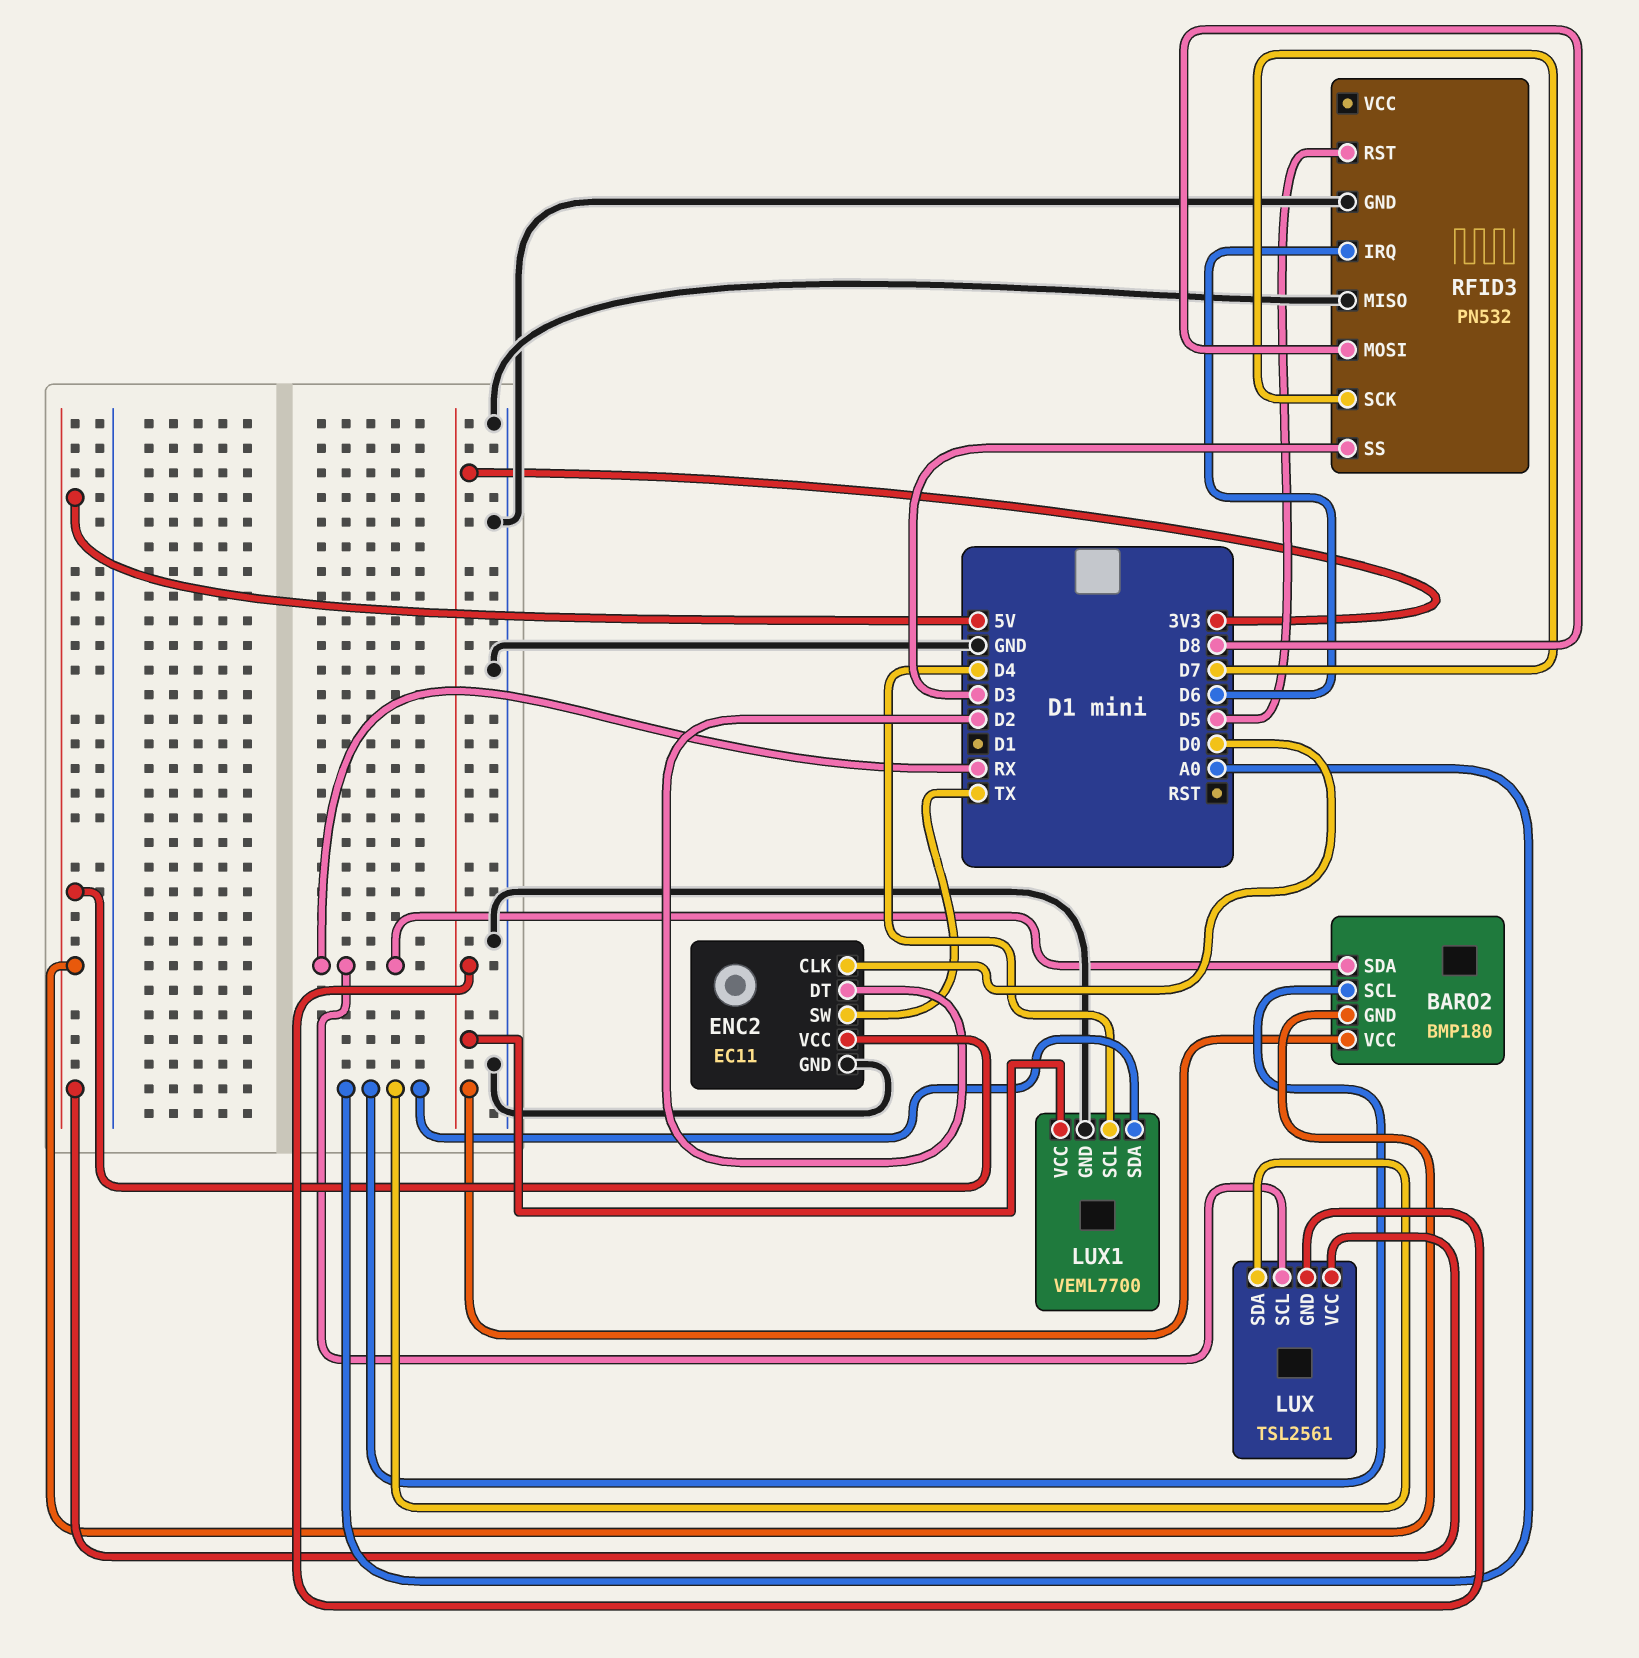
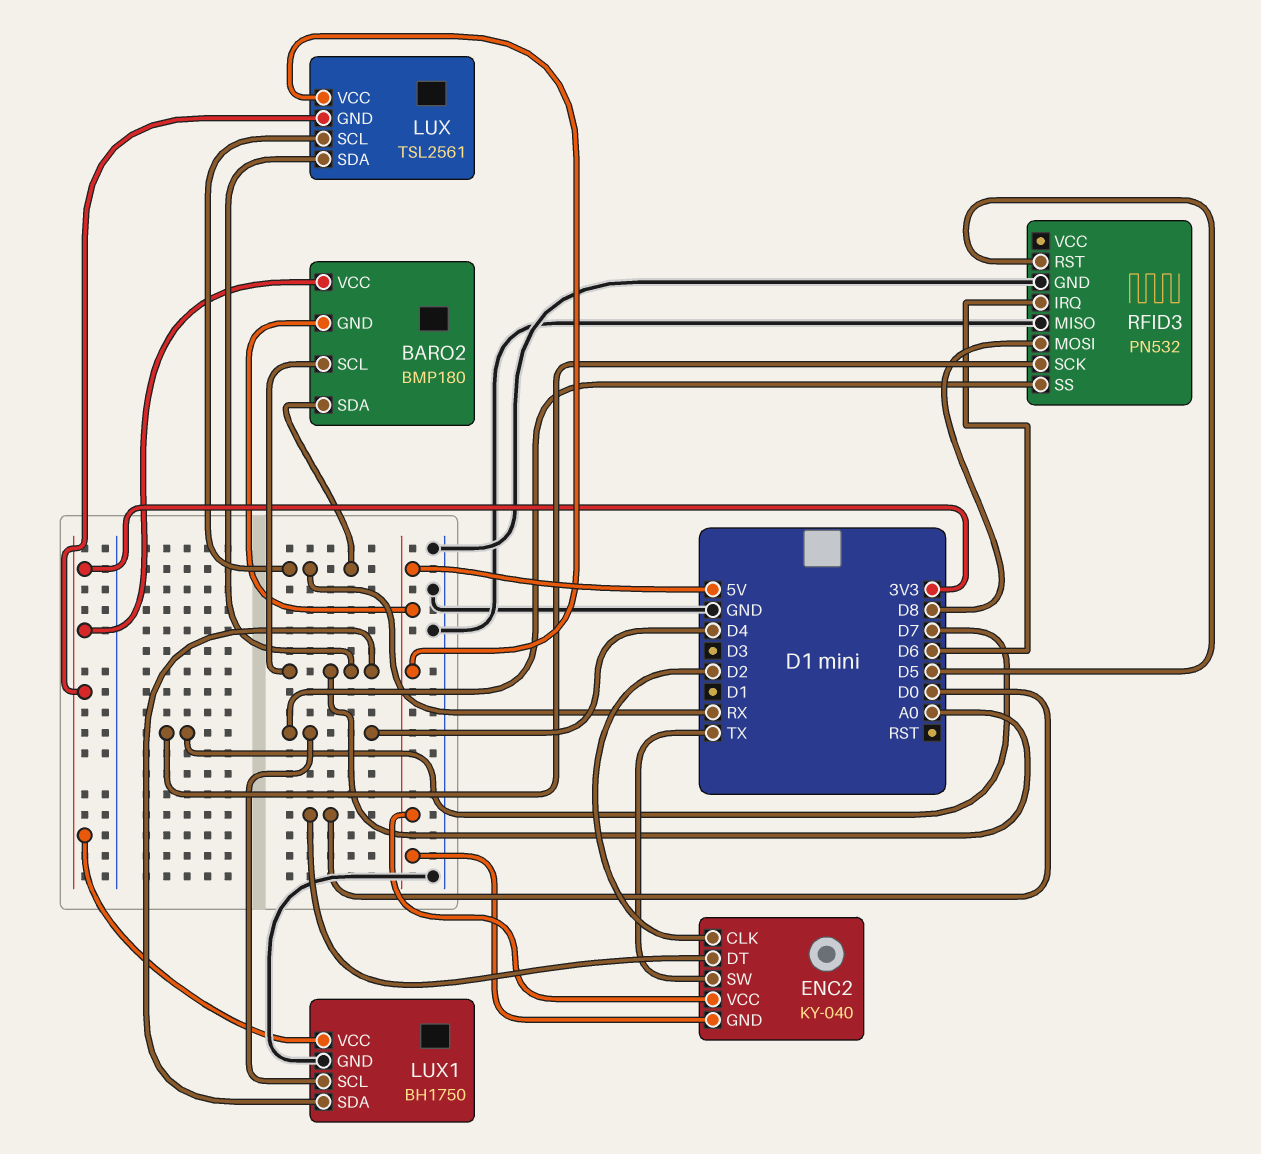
ENC2: EC11 -> KY-040
ENC2 pin CLK: D0 -> D2
ENC2 pin DT: D2 -> D0
ENC2 pin GND: GND -> 5V
LUX1: VEML7700 -> BH1750
RFID3 pin SS: D3 -> D4

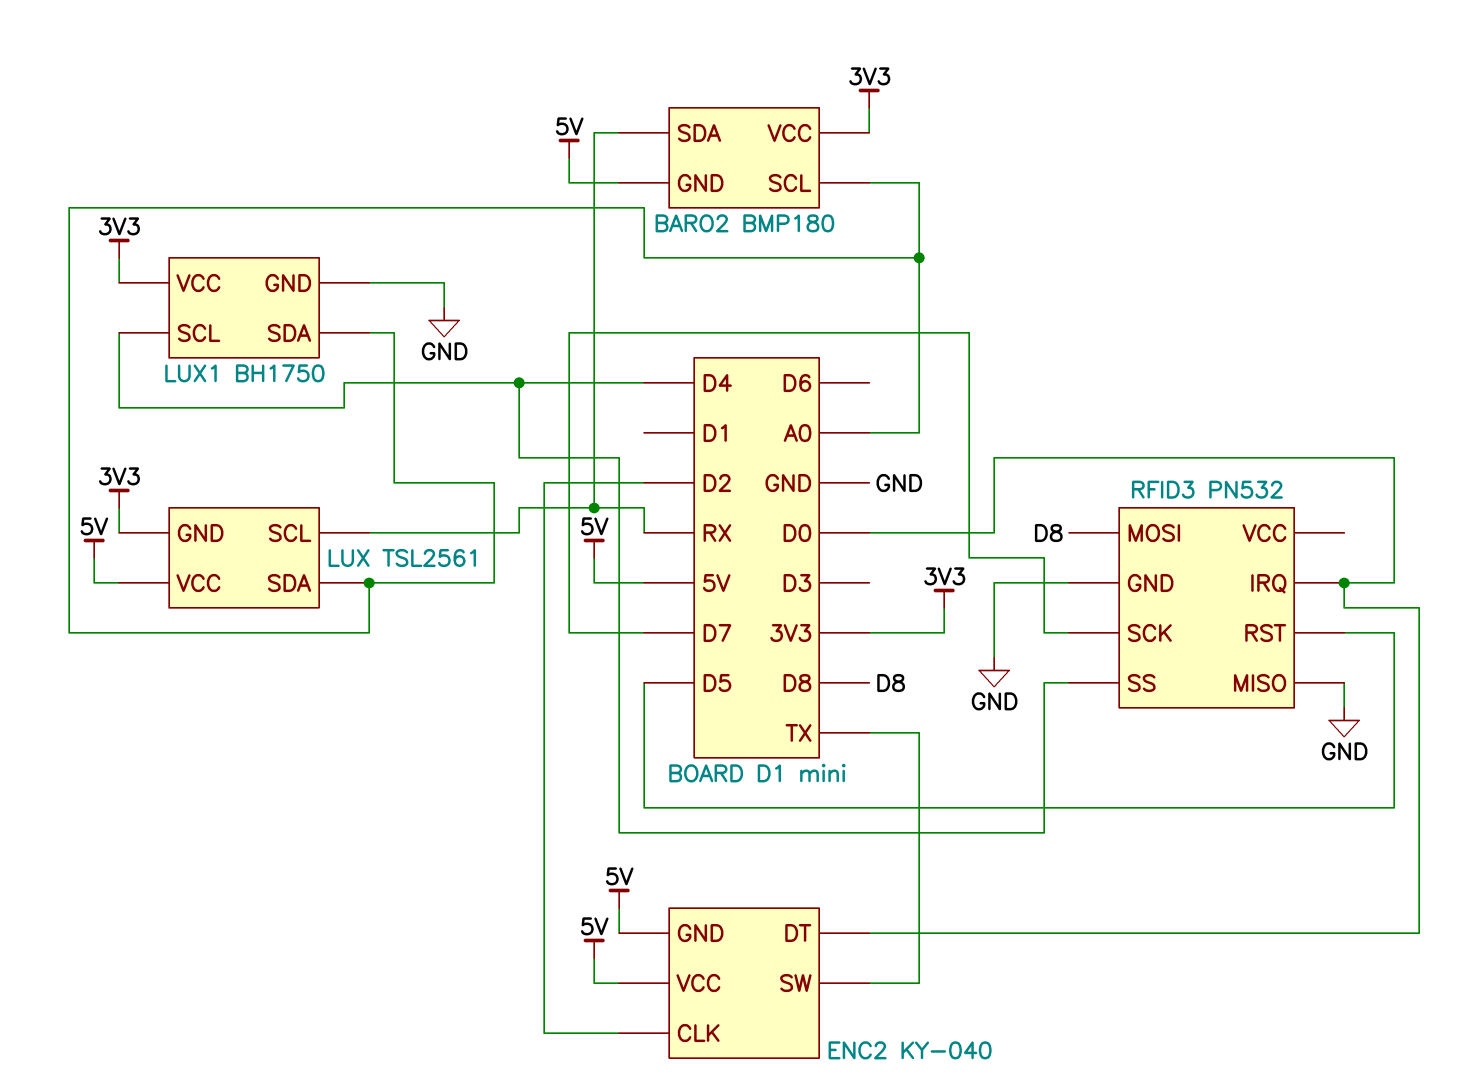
RFID3 pin IRQ: D6 -> D0

